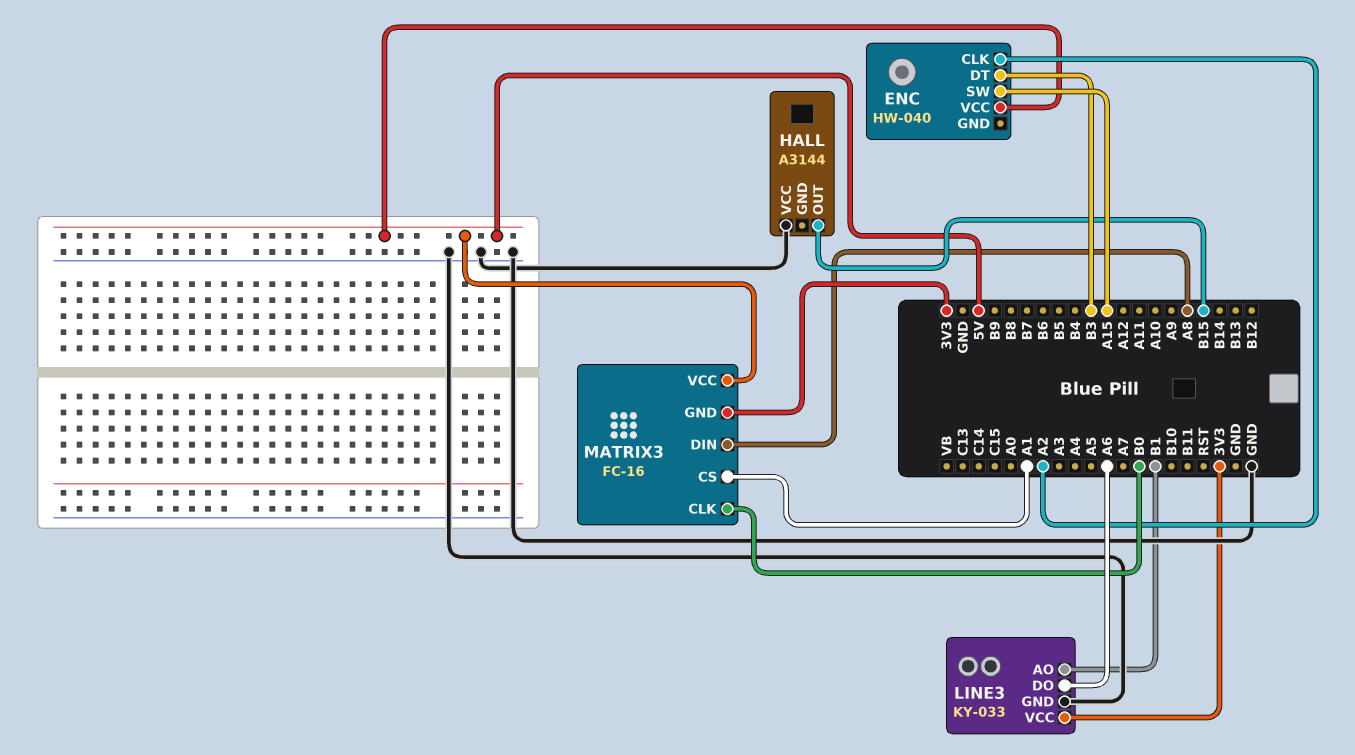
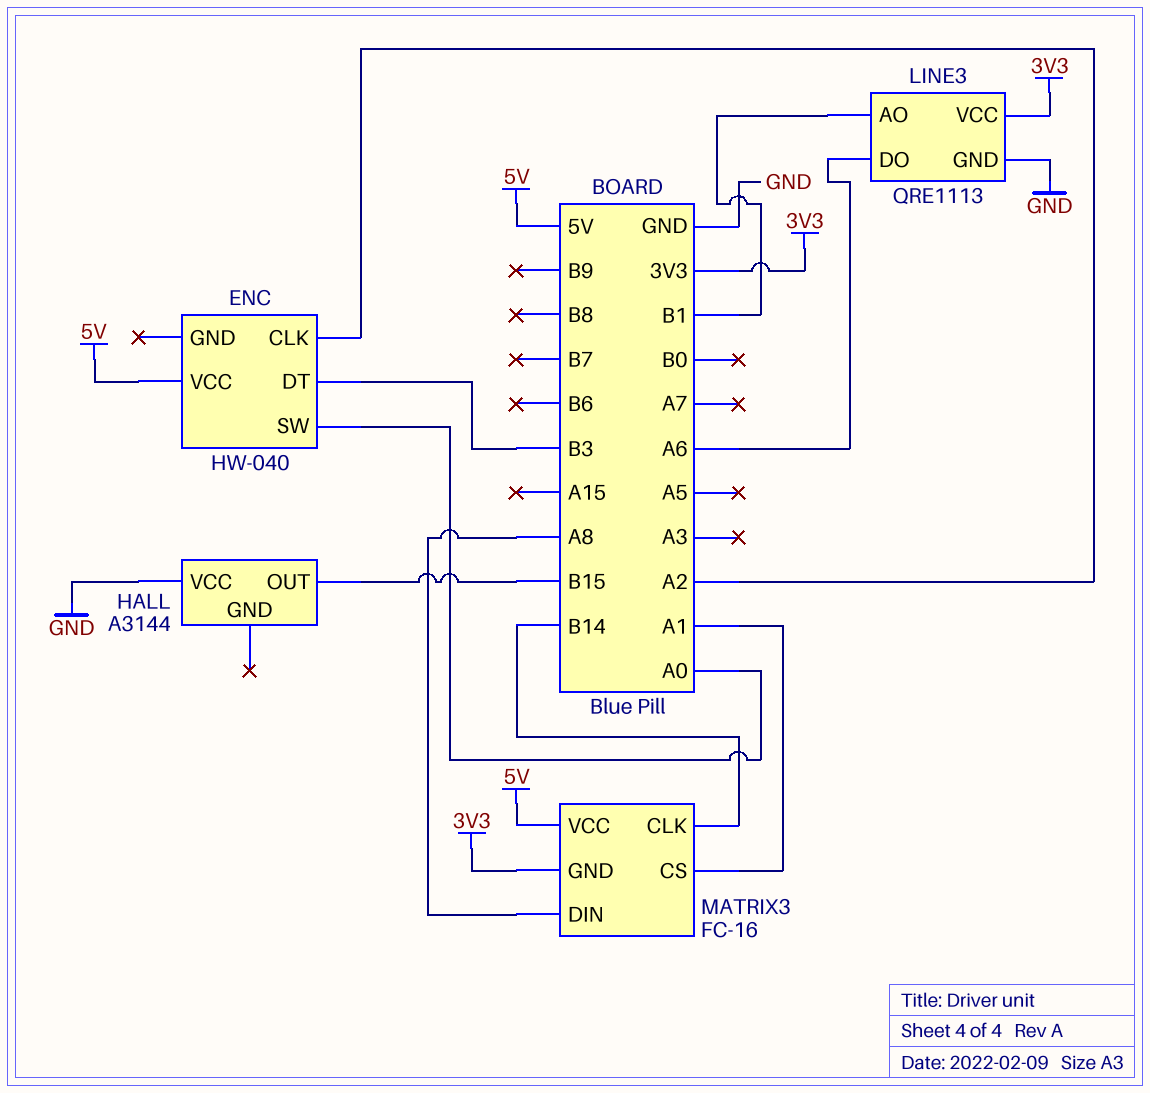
ENC pin SW: A15 -> A0
LINE3: KY-033 -> QRE1113
MATRIX3 pin CLK: B0 -> B14

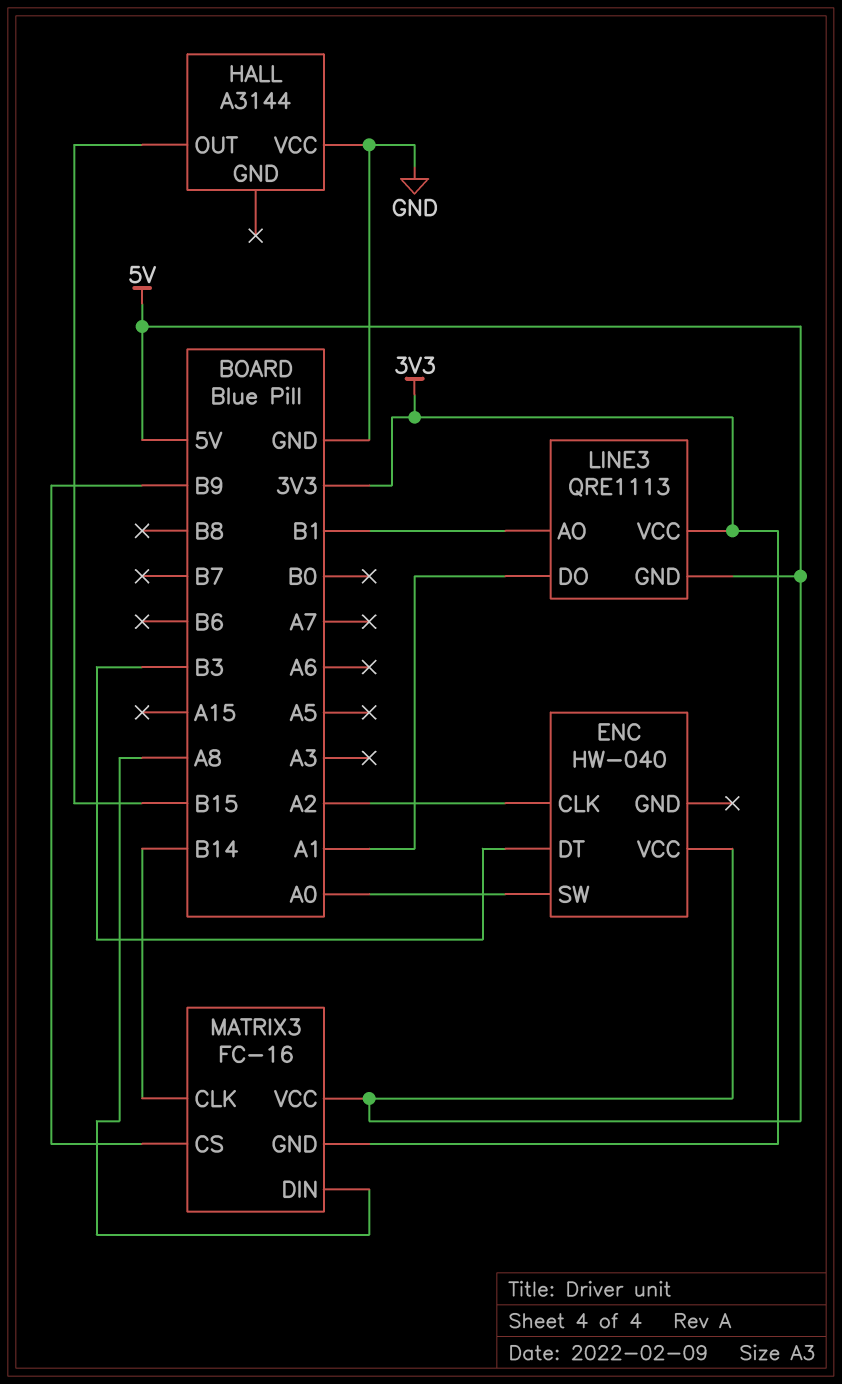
LINE3 pin DO: A6 -> A1
LINE3 pin GND: GND -> 5V
MATRIX3 pin CS: A1 -> B9

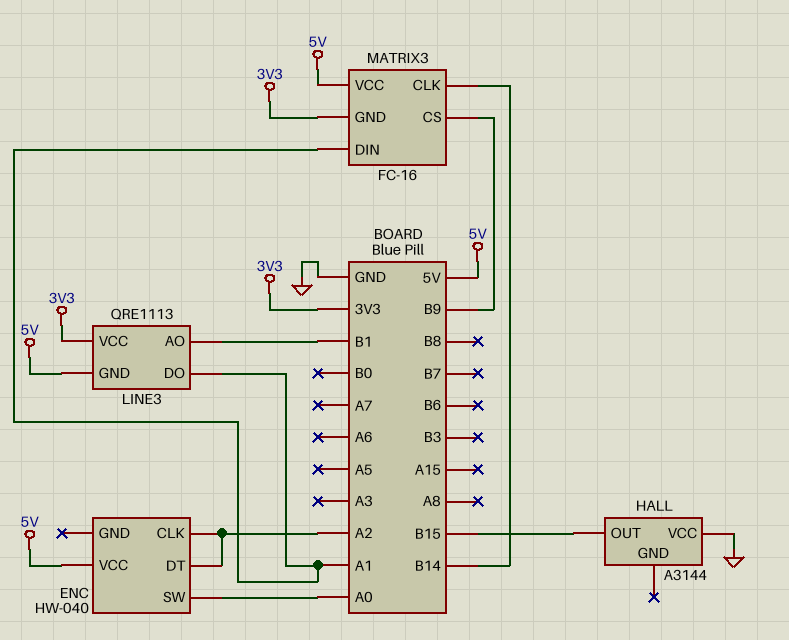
ENC pin DT: B3 -> A2
MATRIX3 pin DIN: A8 -> A1

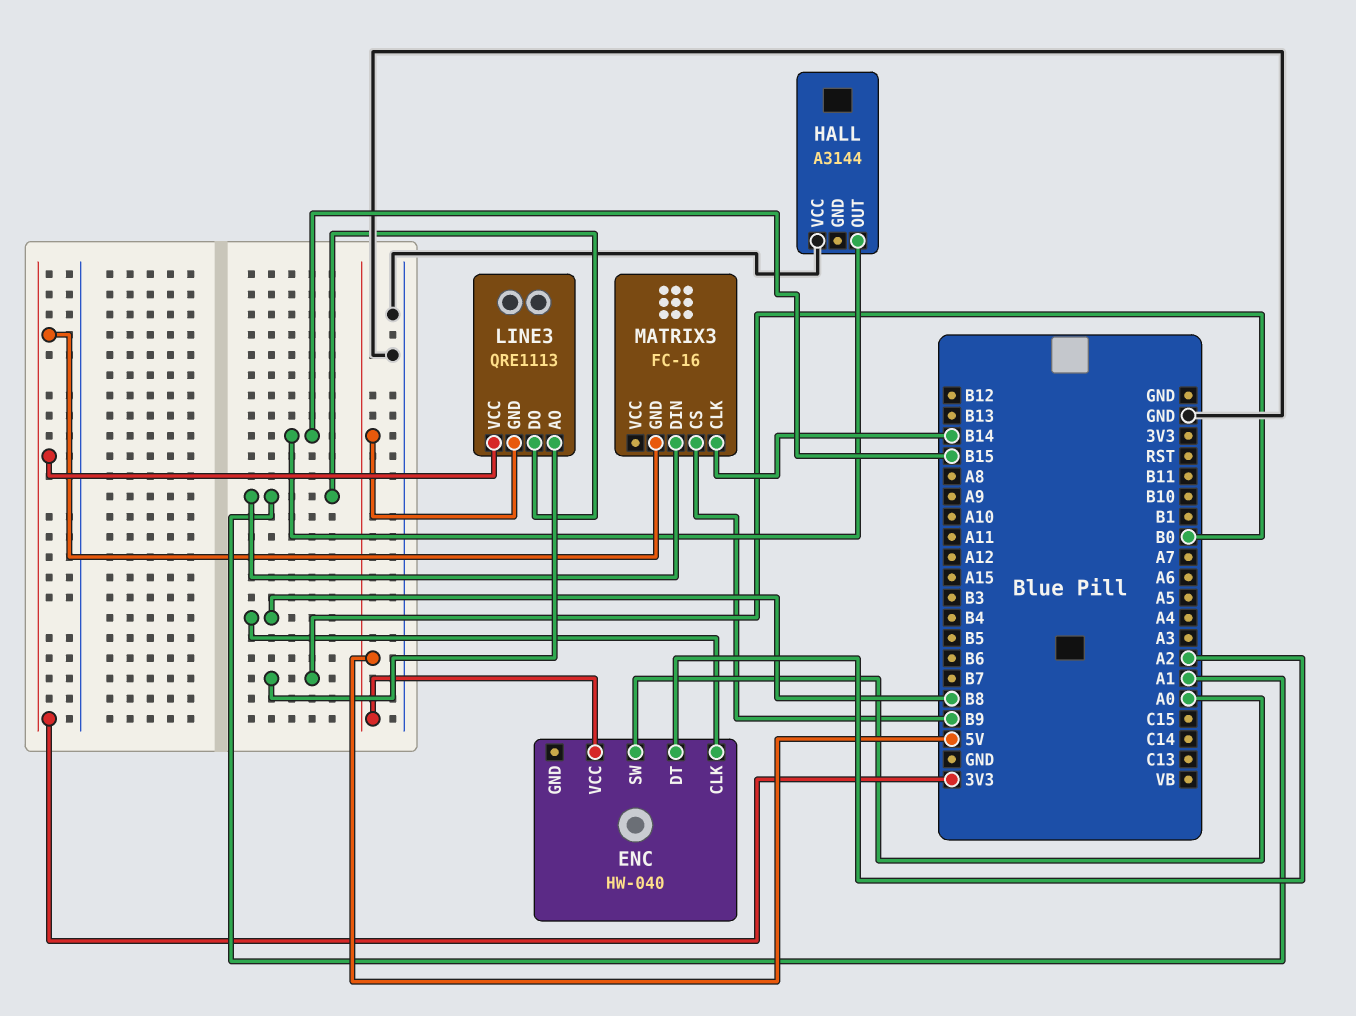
ENC pin CLK: A2 -> B8
LINE3 pin AO: B1 -> B0
MATRIX3 pin VCC: 5V -> none

